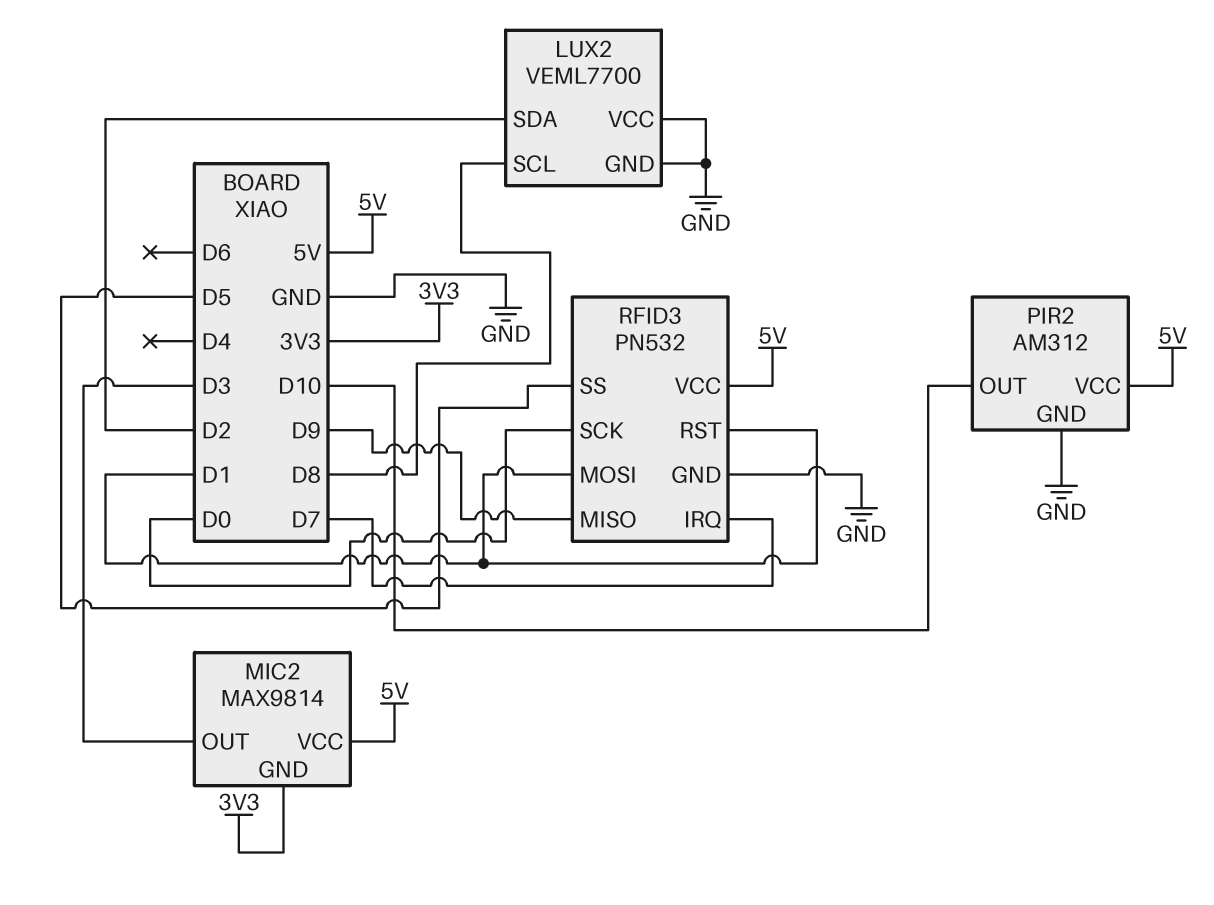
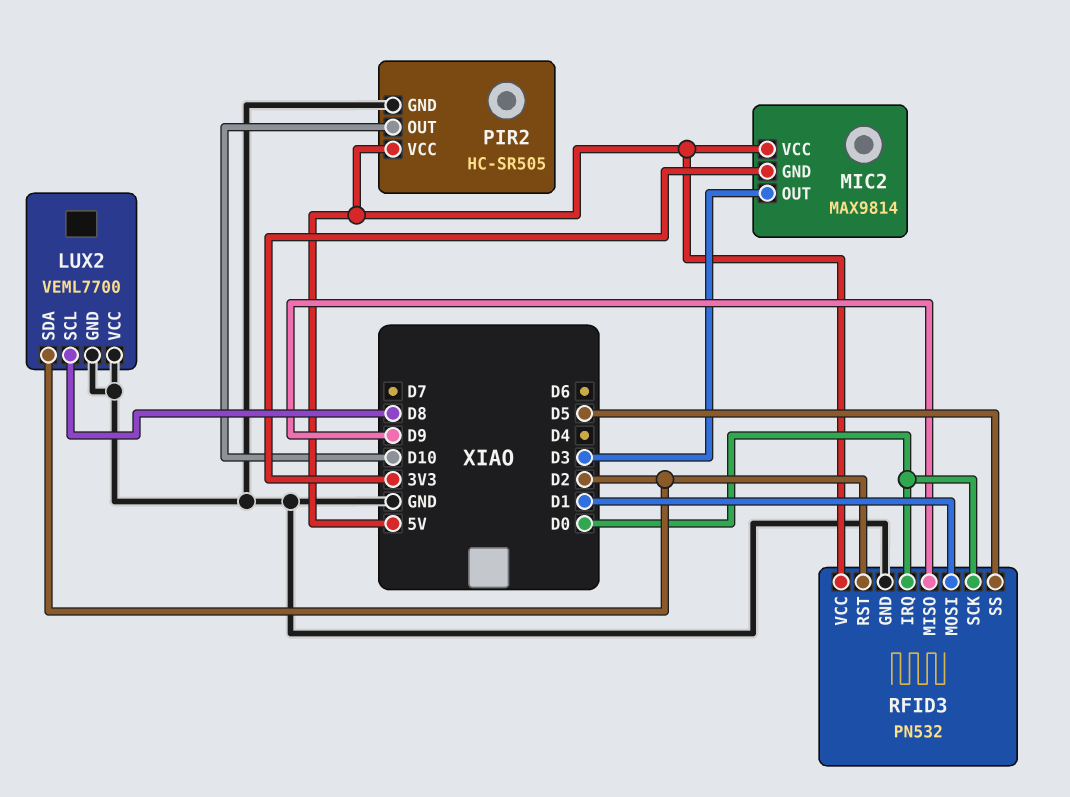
PIR2: AM312 -> HC-SR505
RFID3 pin IRQ: D7 -> D0
RFID3 pin RST: D1 -> D2

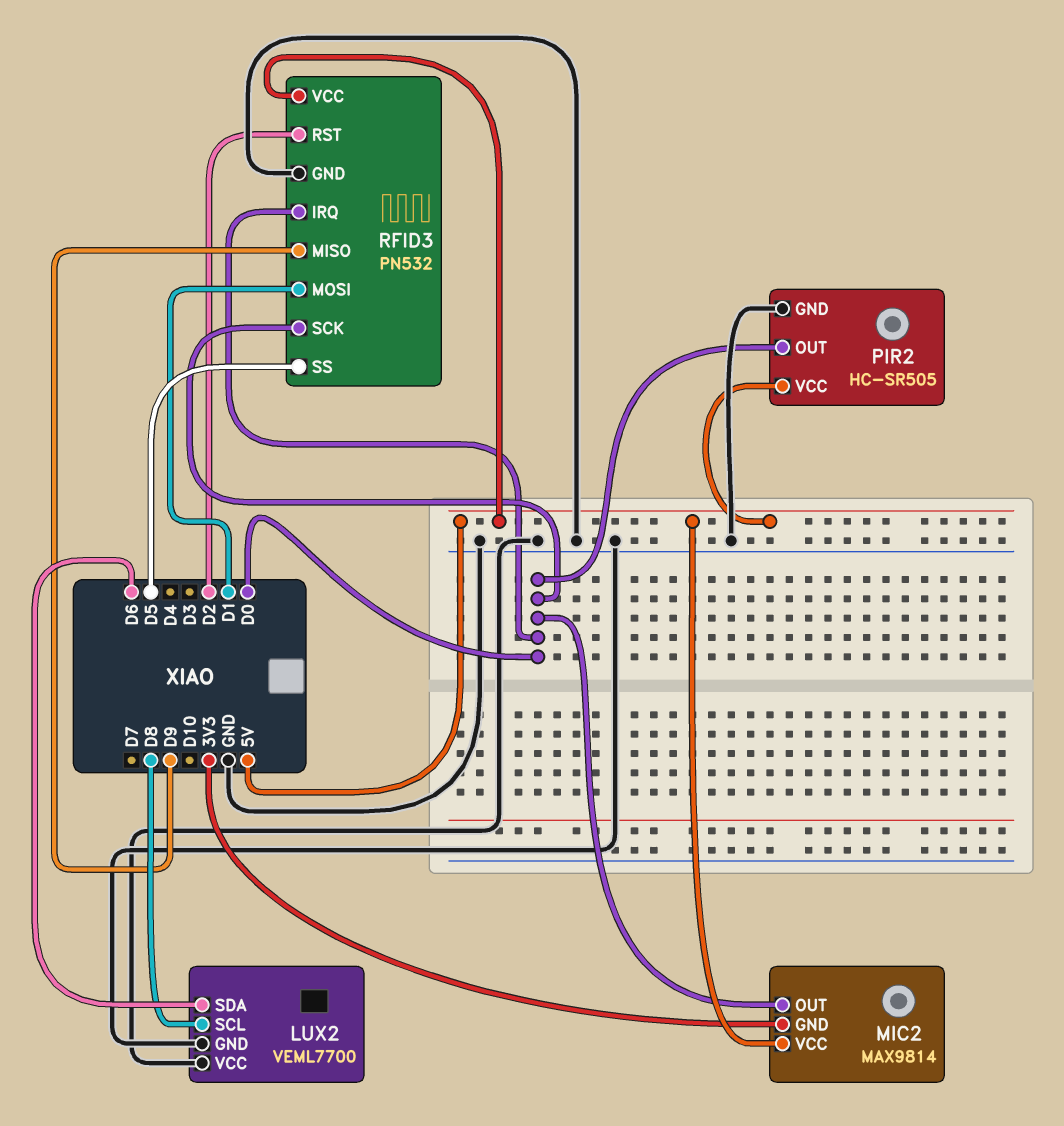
LUX2 pin SDA: D2 -> D6
MIC2 pin OUT: D3 -> D0
PIR2 pin OUT: D10 -> D0

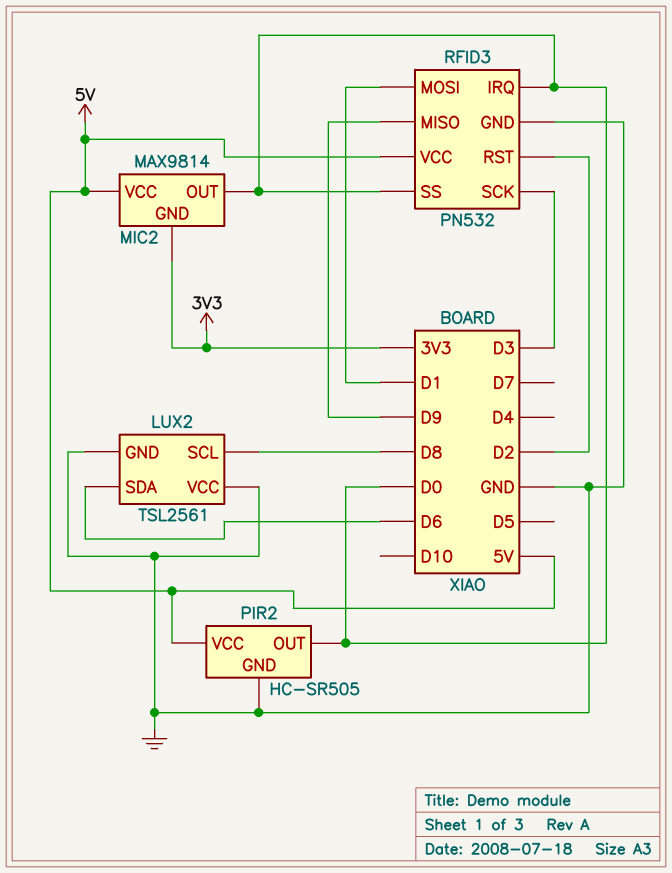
LUX2: VEML7700 -> TSL2561
RFID3 pin SCK: D0 -> D3
RFID3 pin SS: D5 -> D0

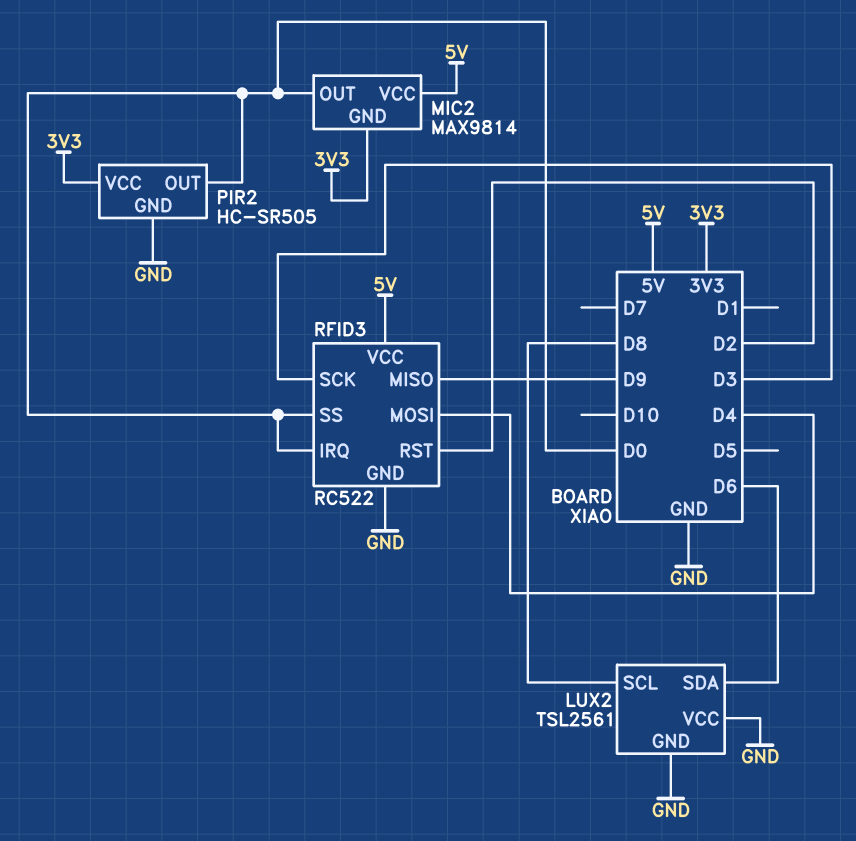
PIR2 pin VCC: 5V -> 3V3
RFID3: PN532 -> RC522
RFID3 pin MOSI: D1 -> D4

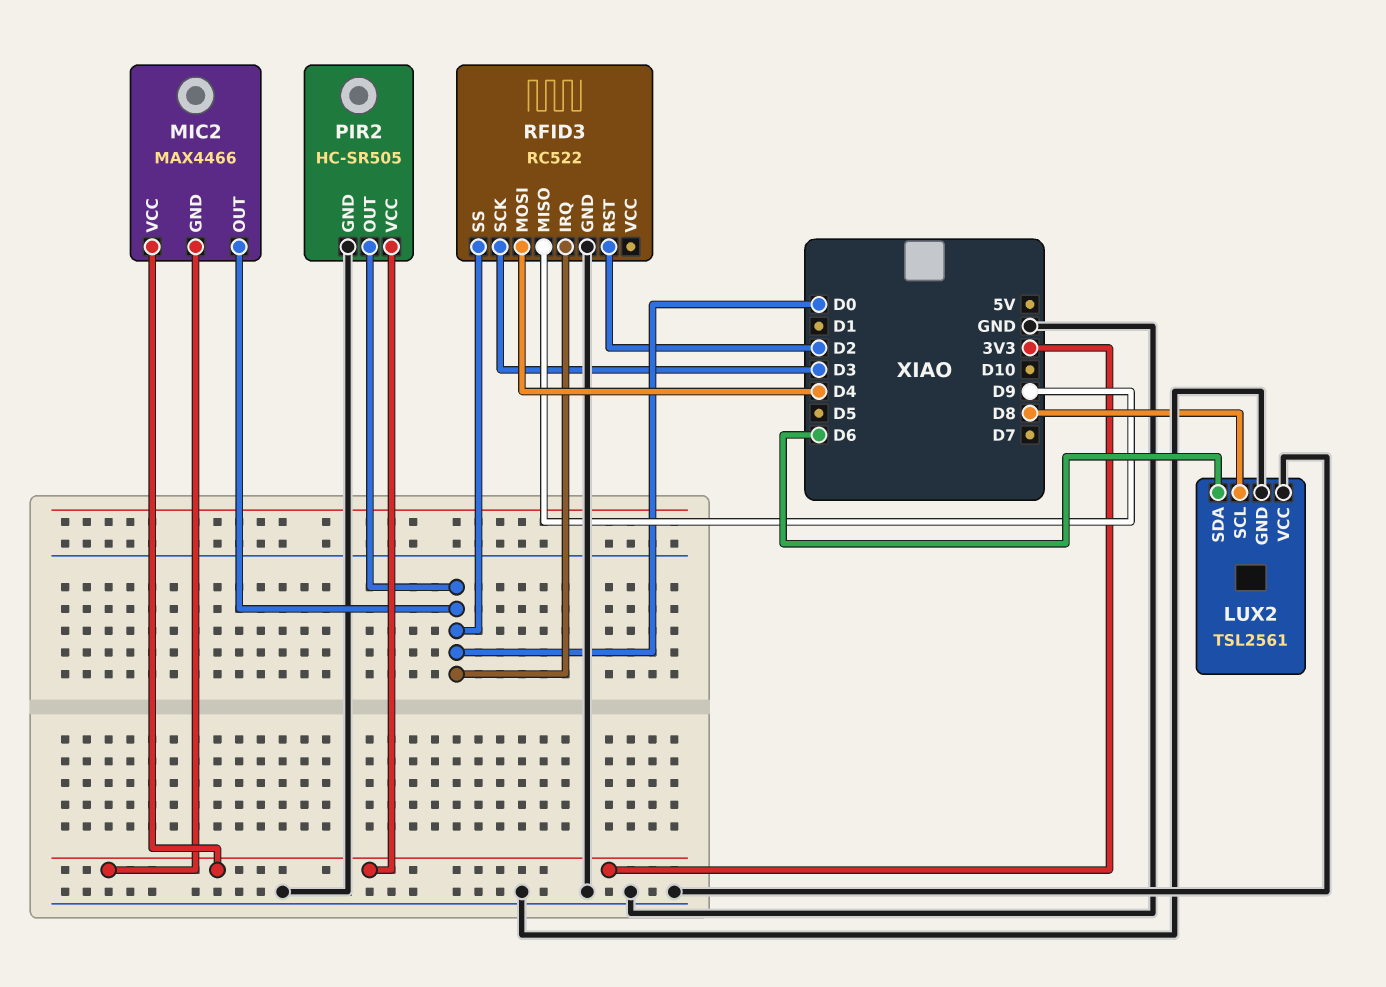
MIC2: MAX9814 -> MAX4466
MIC2 pin VCC: 5V -> 3V3
RFID3 pin VCC: 5V -> none

